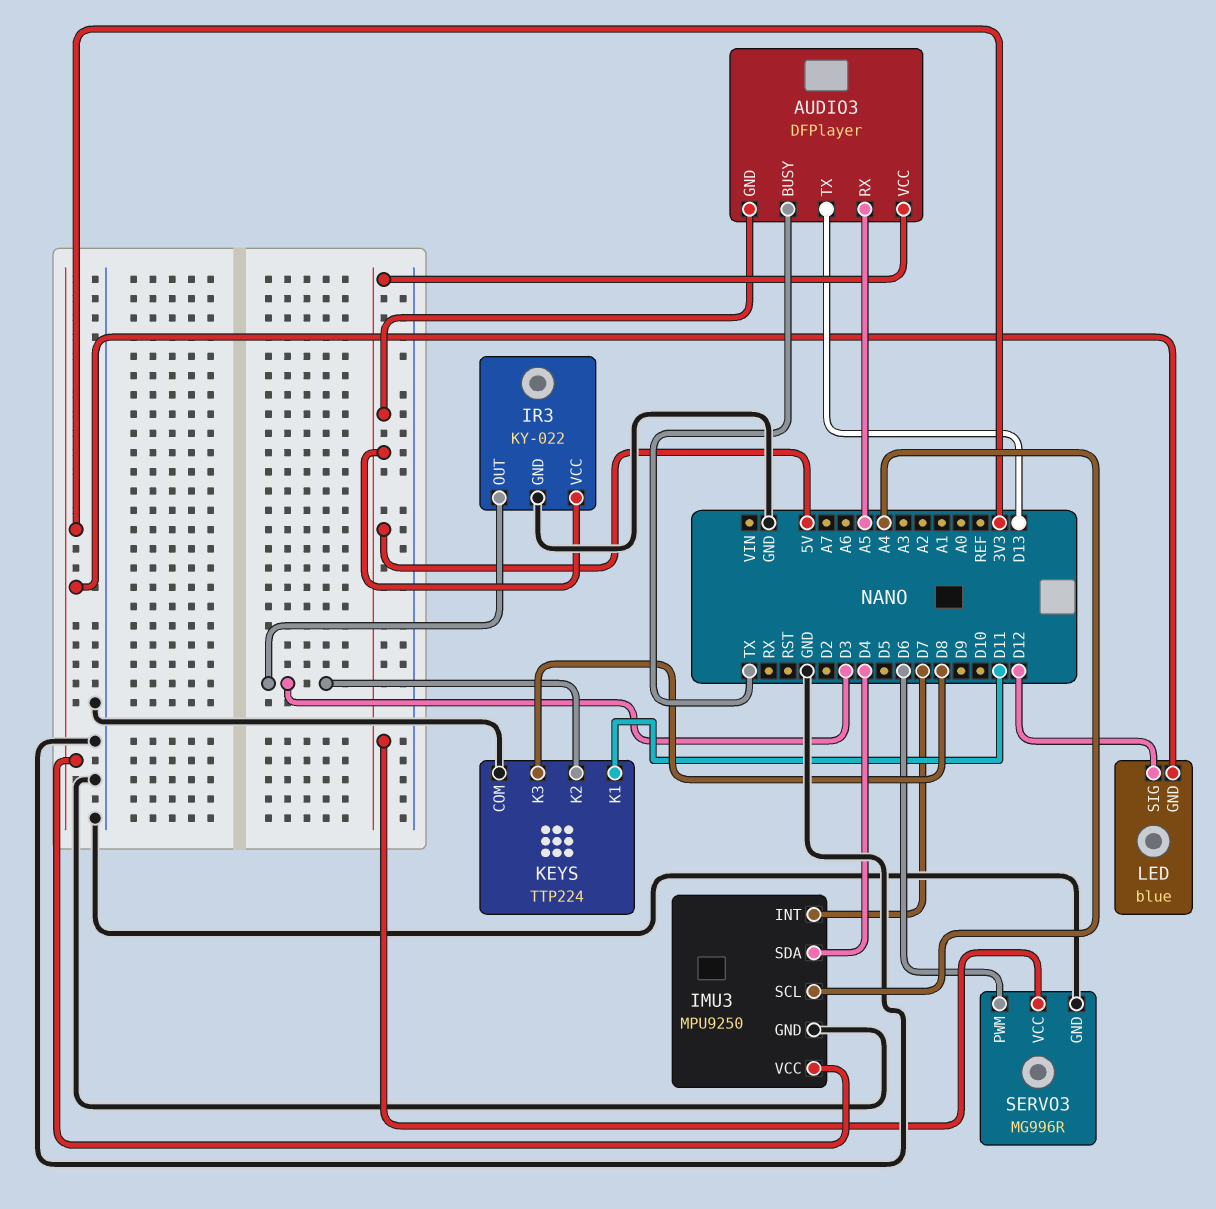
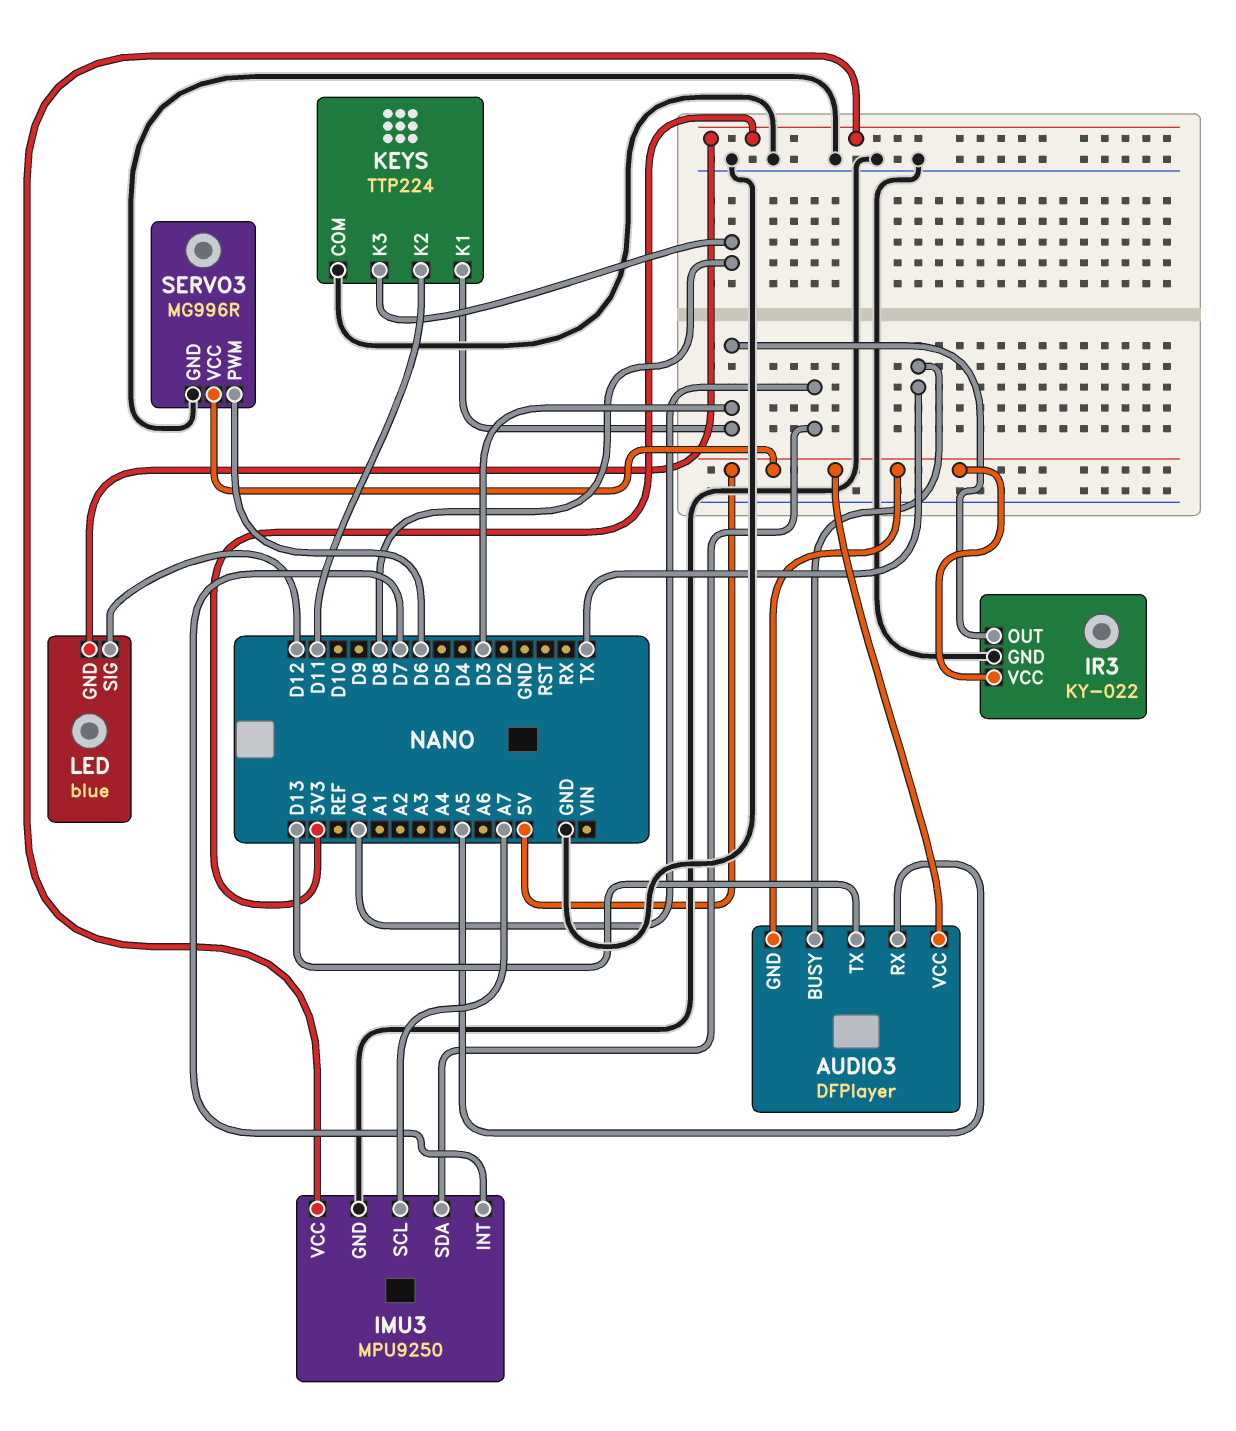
IMU3 pin SCL: A4 -> A7
IMU3 pin SDA: D4 -> A0
KEYS pin K1: D11 -> D3
KEYS pin K2: D3 -> D11

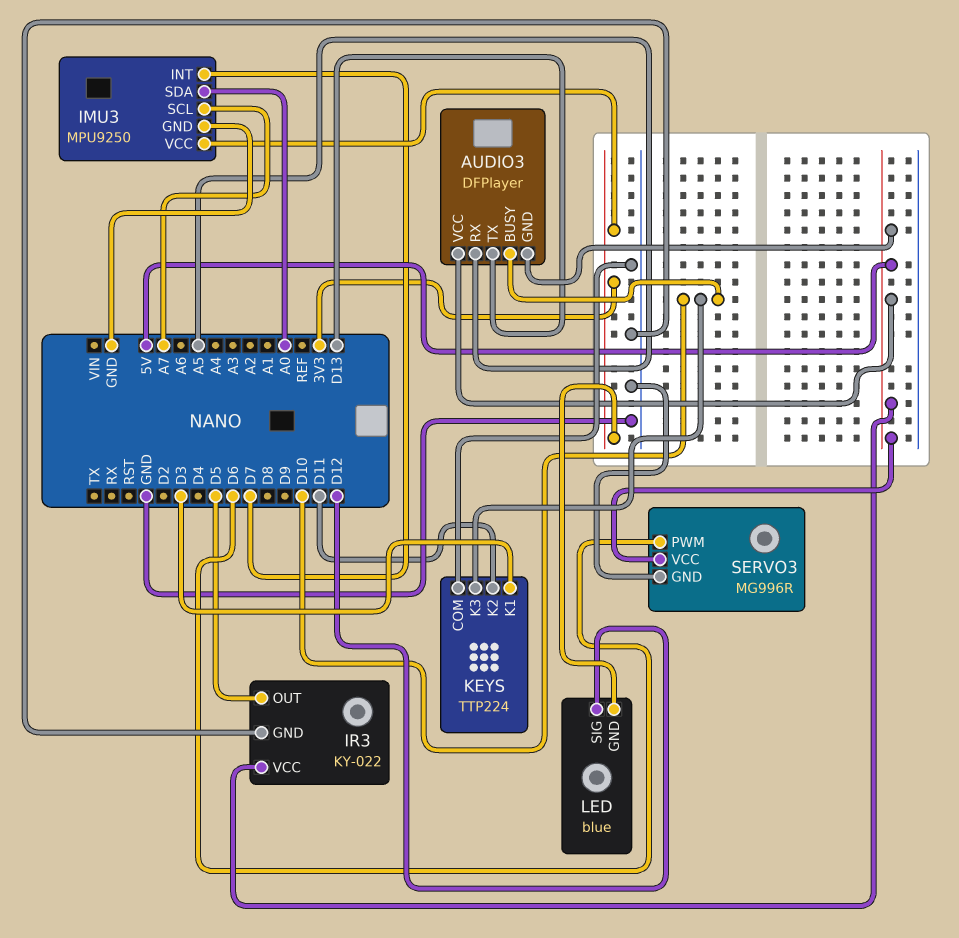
AUDIO3 pin BUSY: TX -> D10
IR3 pin OUT: D3 -> D5
KEYS pin K3: D8 -> D10

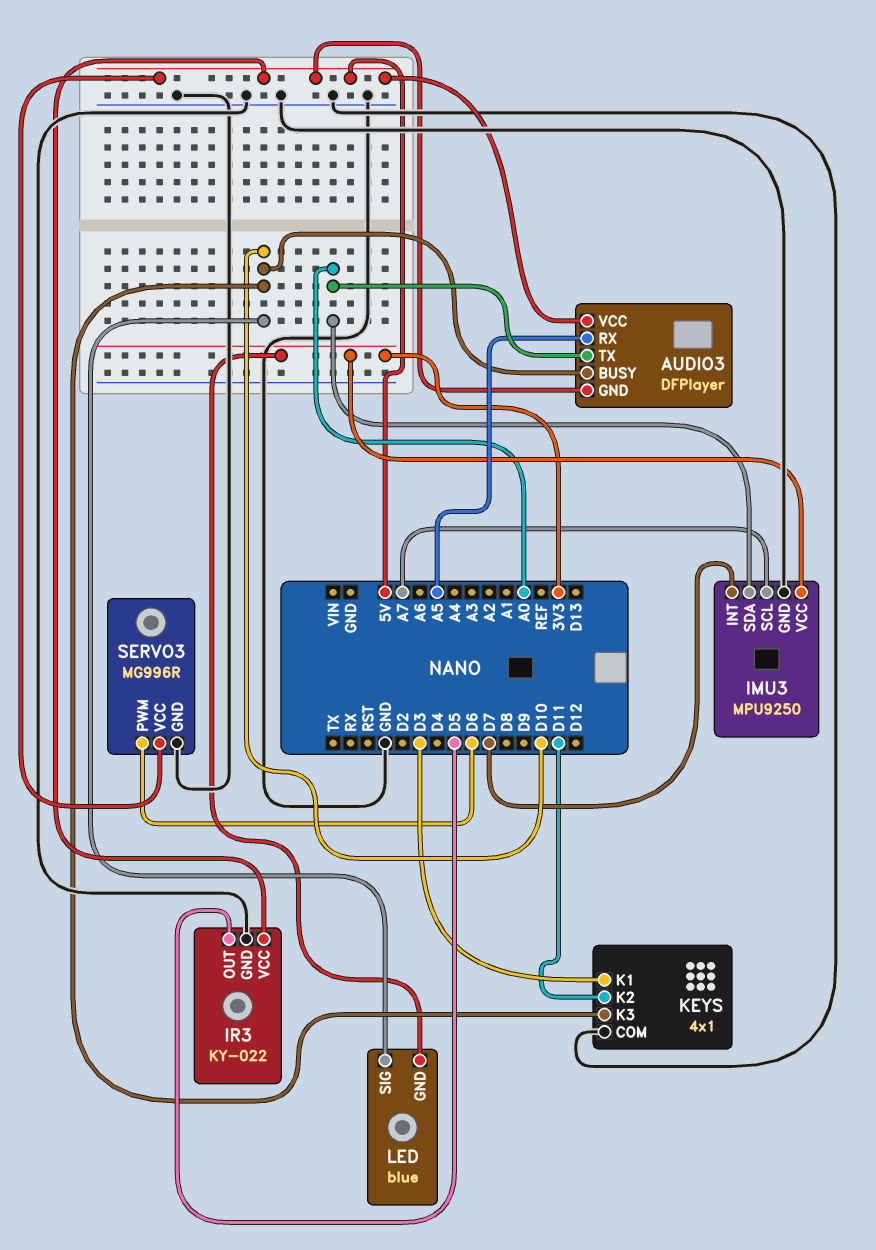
AUDIO3 pin TX: D13 -> A0
KEYS: TTP224 -> 4x1
LED pin SIG: D12 -> D10

